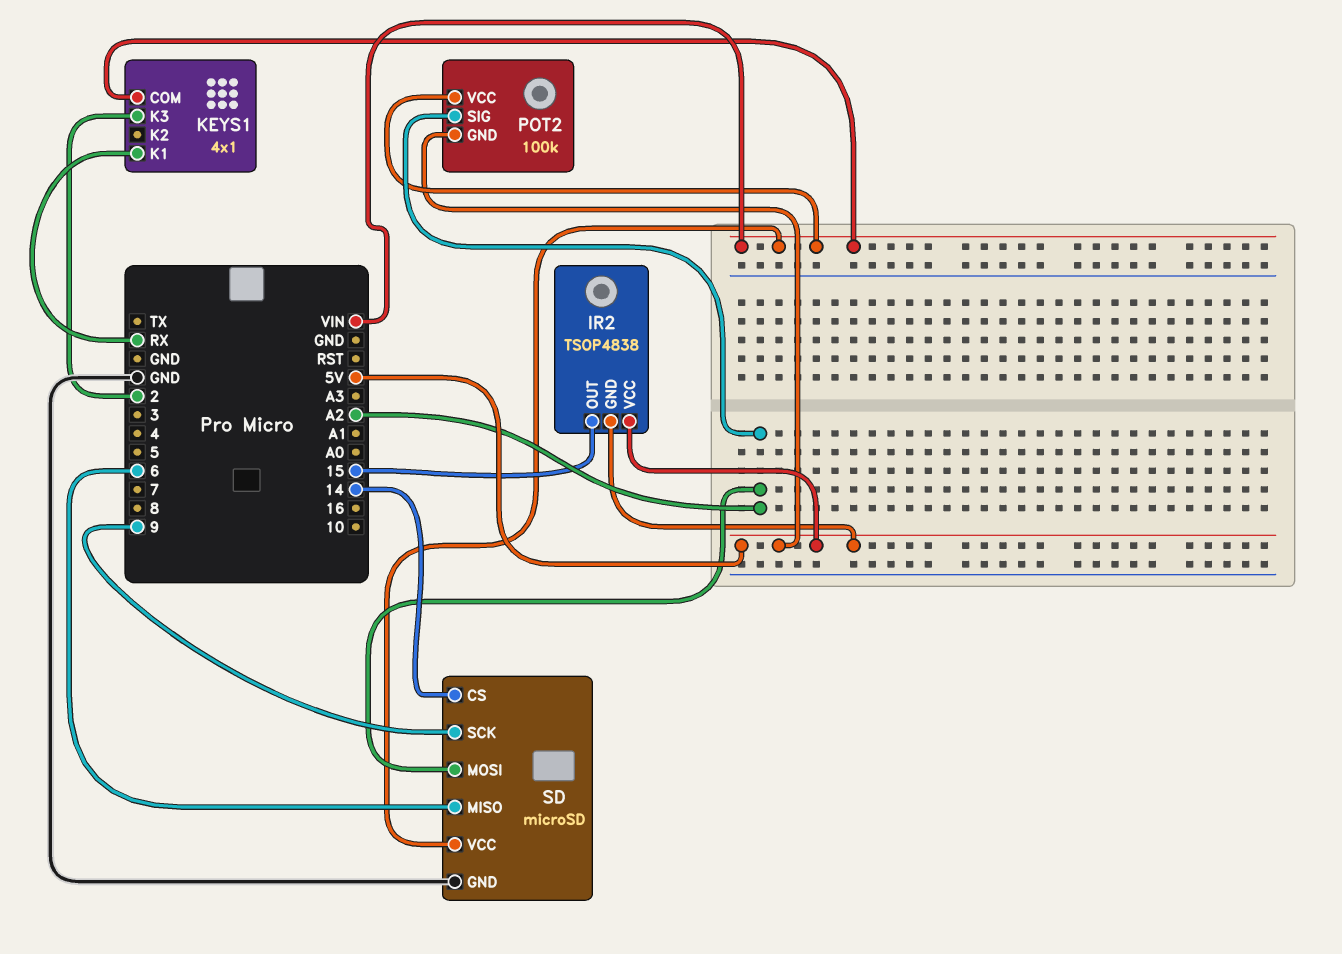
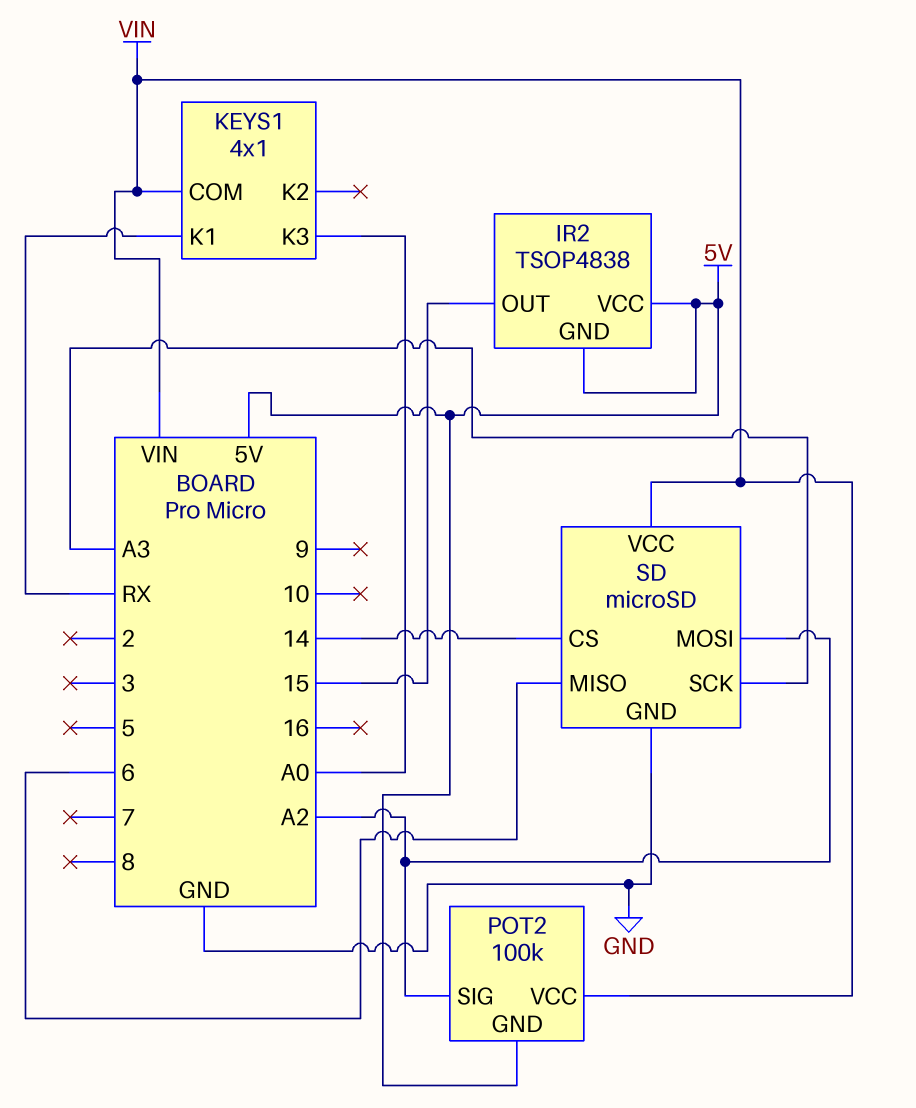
KEYS1 pin K3: 2 -> A0
SD pin SCK: 9 -> A3

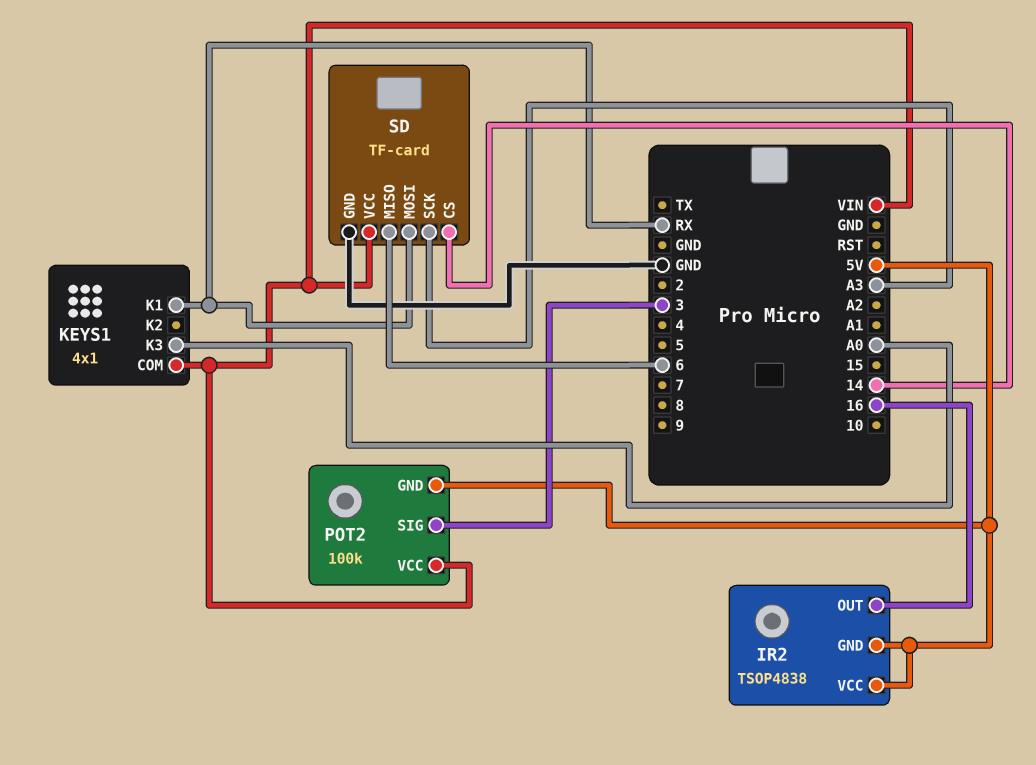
IR2 pin OUT: 15 -> 16
POT2 pin SIG: A2 -> 3
SD: microSD -> TF-card
SD pin MOSI: A2 -> RX

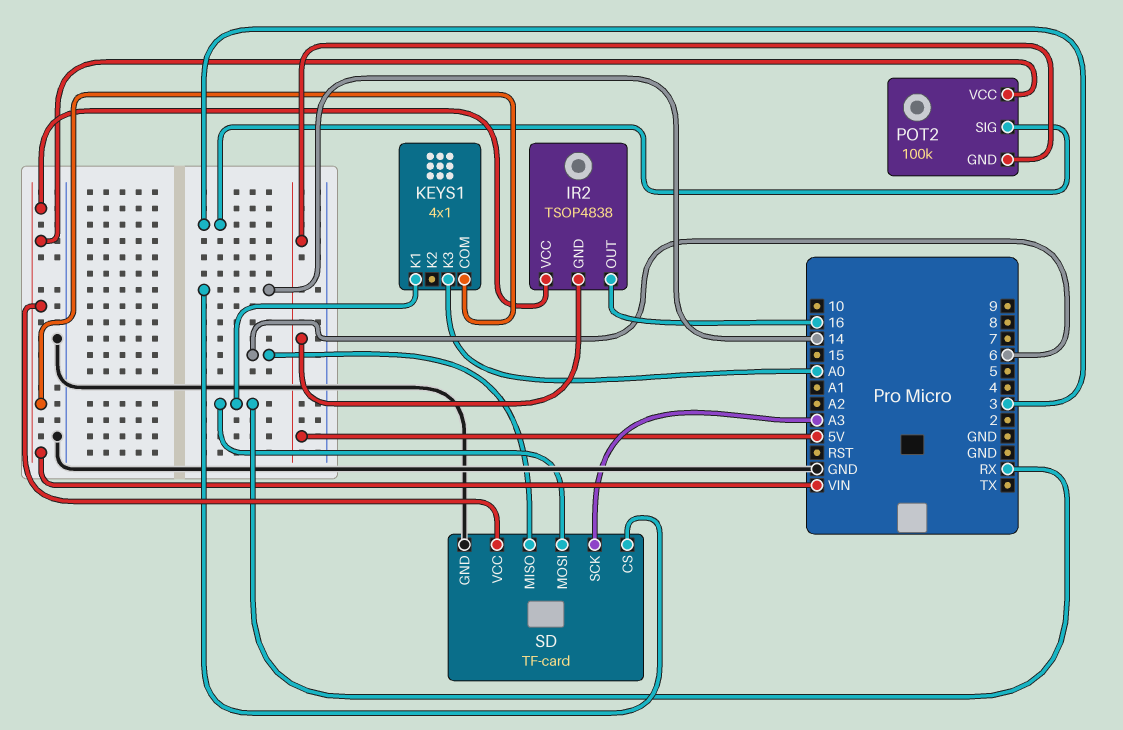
IR2 pin VCC: 5V -> VIN

